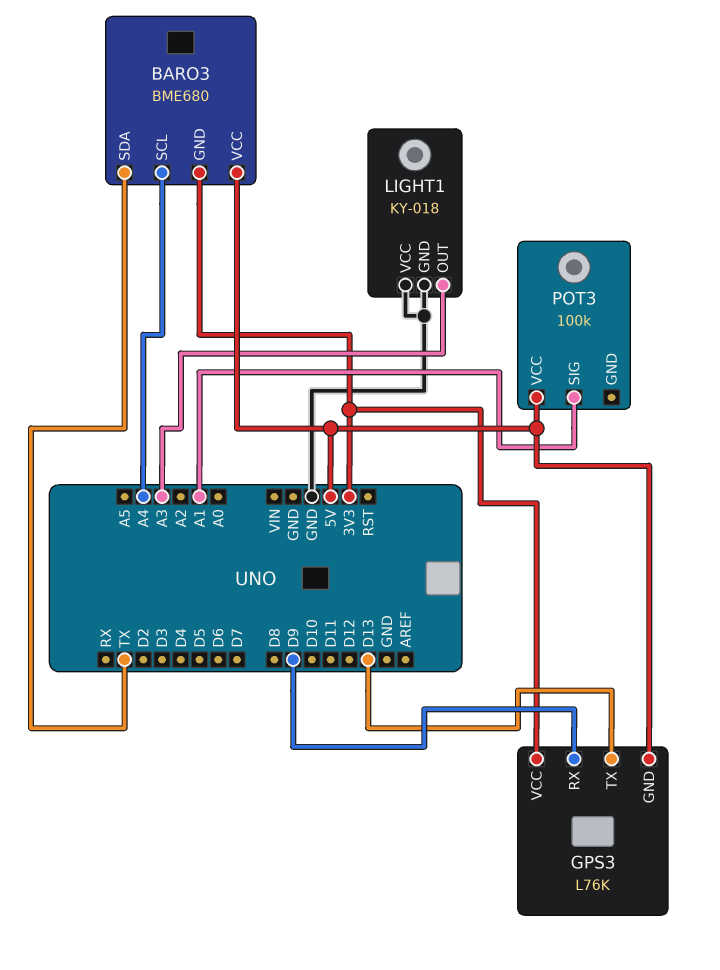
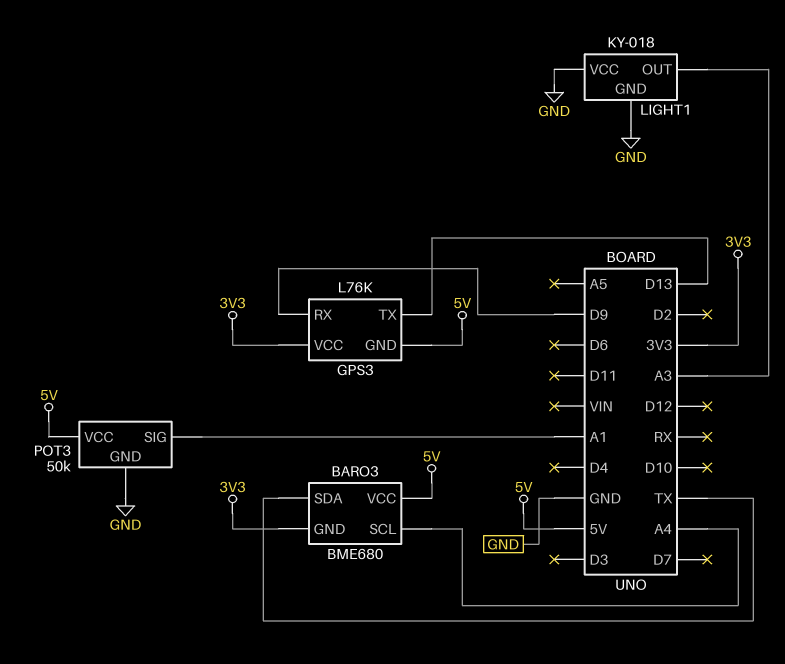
POT3: 100k -> 50k
POT3 pin GND: none -> GND

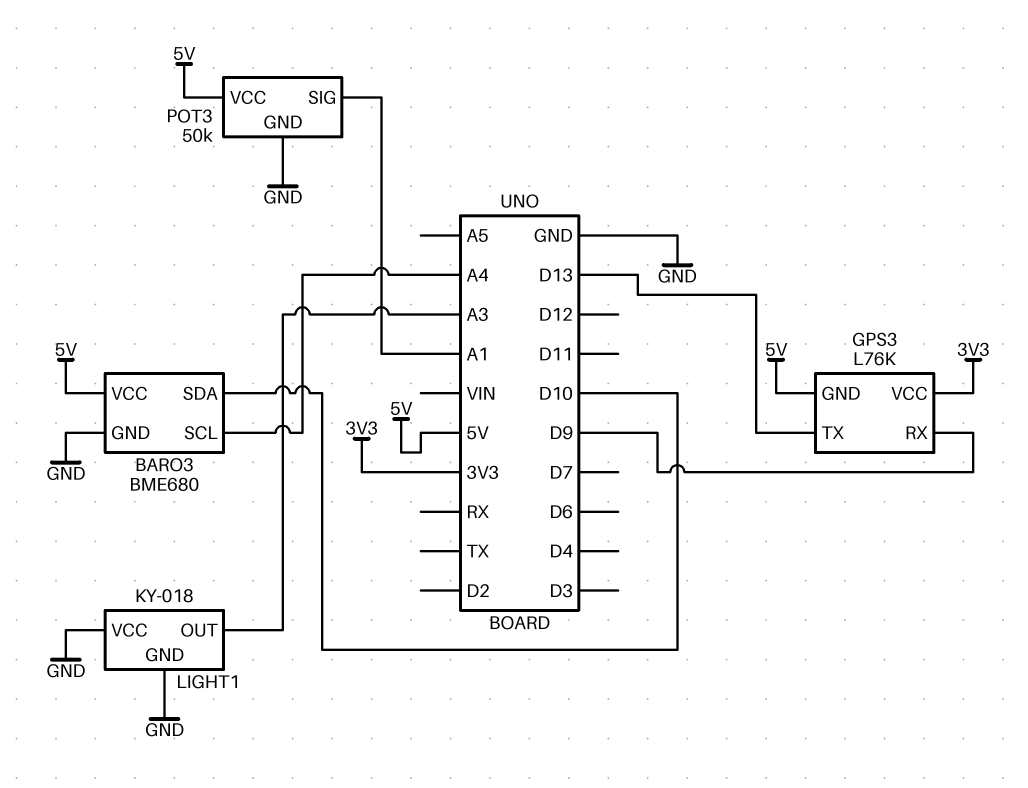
BARO3 pin GND: 3V3 -> GND
BARO3 pin SDA: TX -> D10

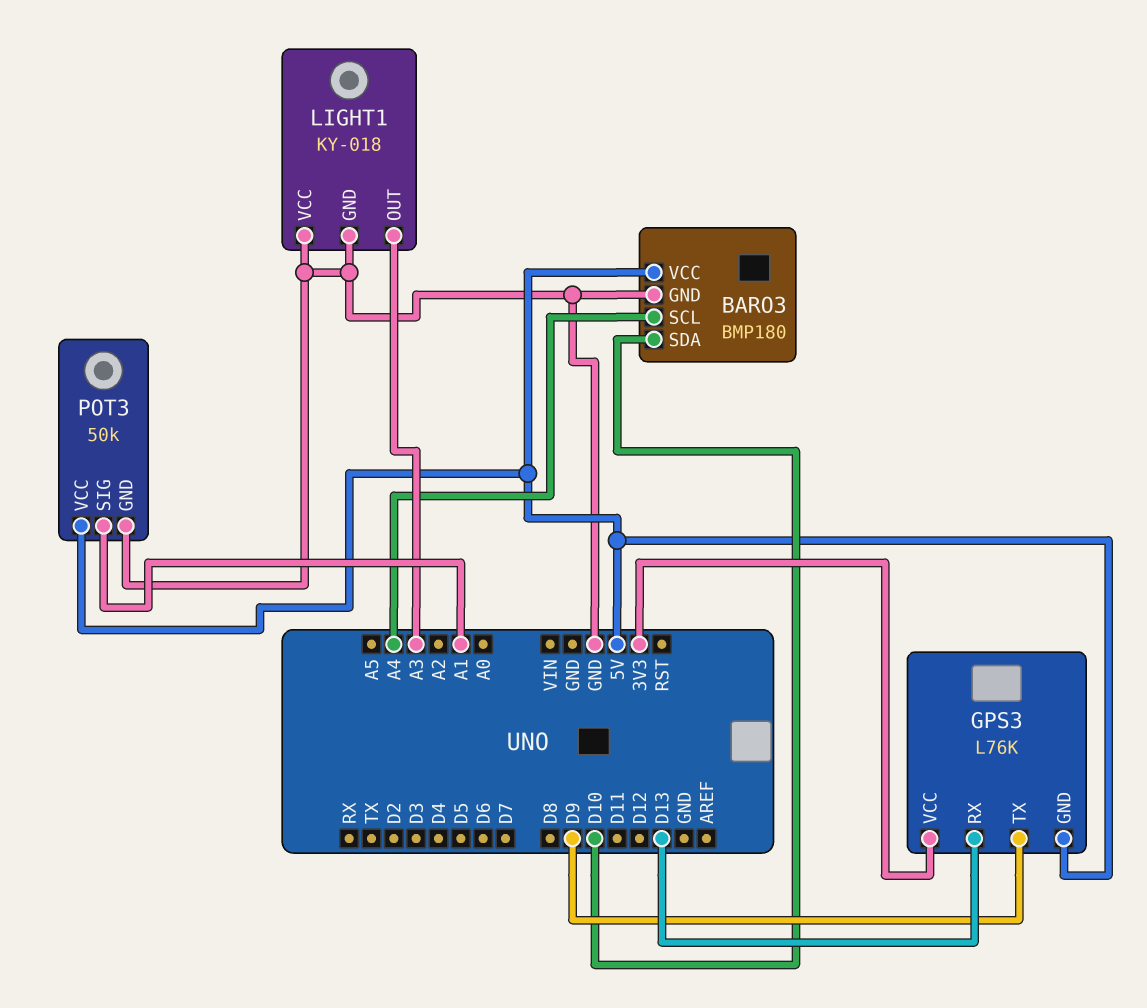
BARO3: BME680 -> BMP180
GPS3 pin RX: D9 -> D13
GPS3 pin TX: D13 -> D9

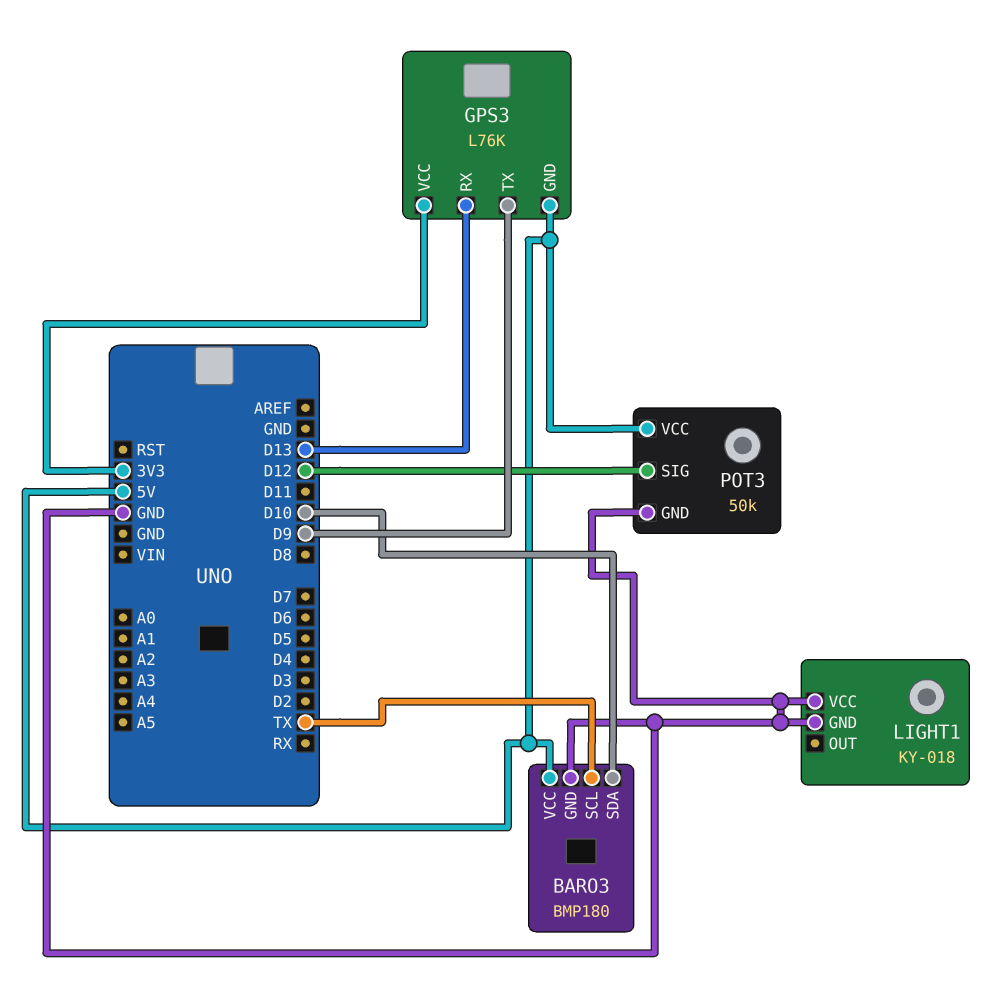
BARO3 pin SCL: A4 -> TX
LIGHT1 pin OUT: A3 -> none
POT3 pin SIG: A1 -> D12

